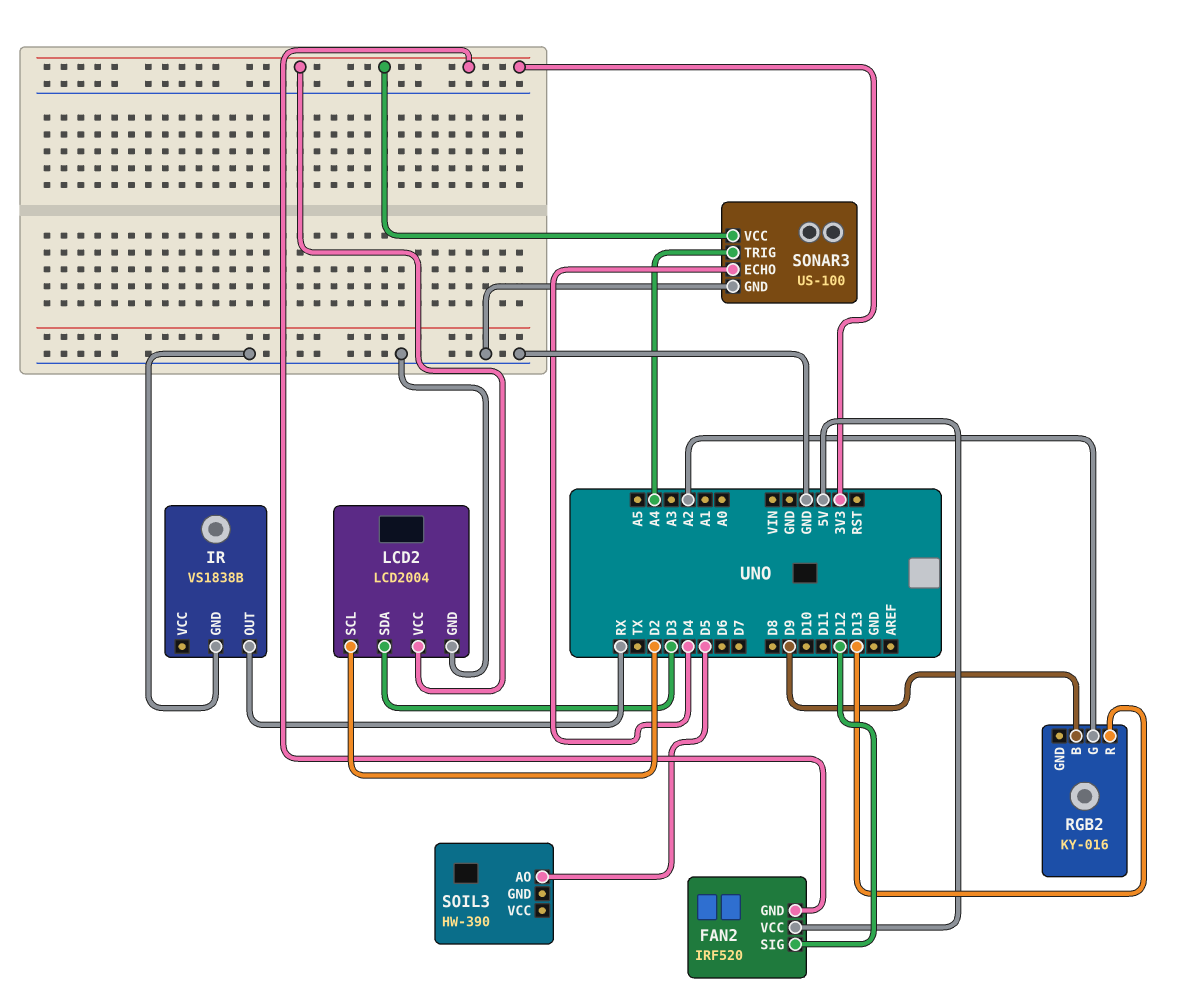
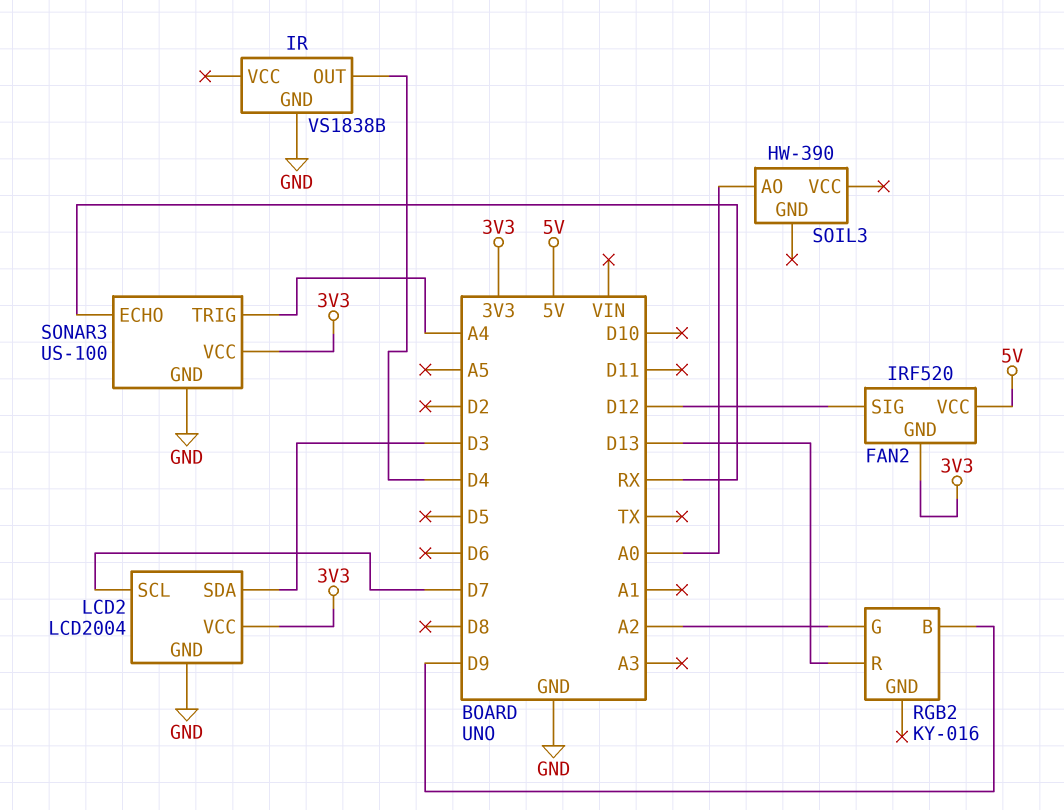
IR pin OUT: RX -> D4
LCD2 pin SCL: D2 -> D7
SOIL3 pin AO: D5 -> A0
SONAR3 pin ECHO: D4 -> RX

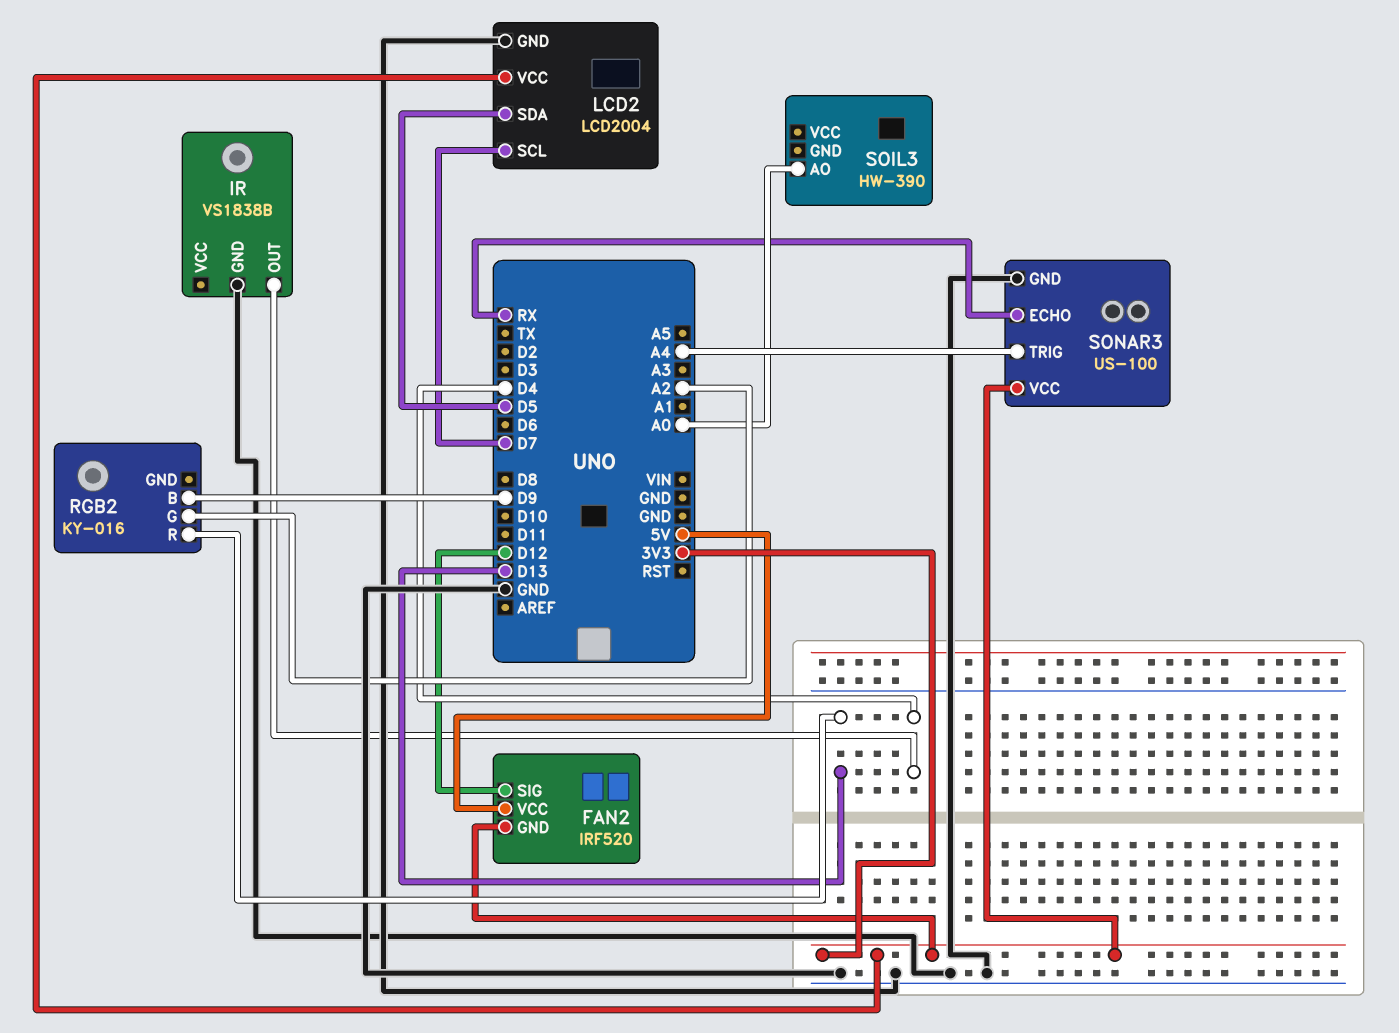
LCD2 pin SDA: D3 -> D5

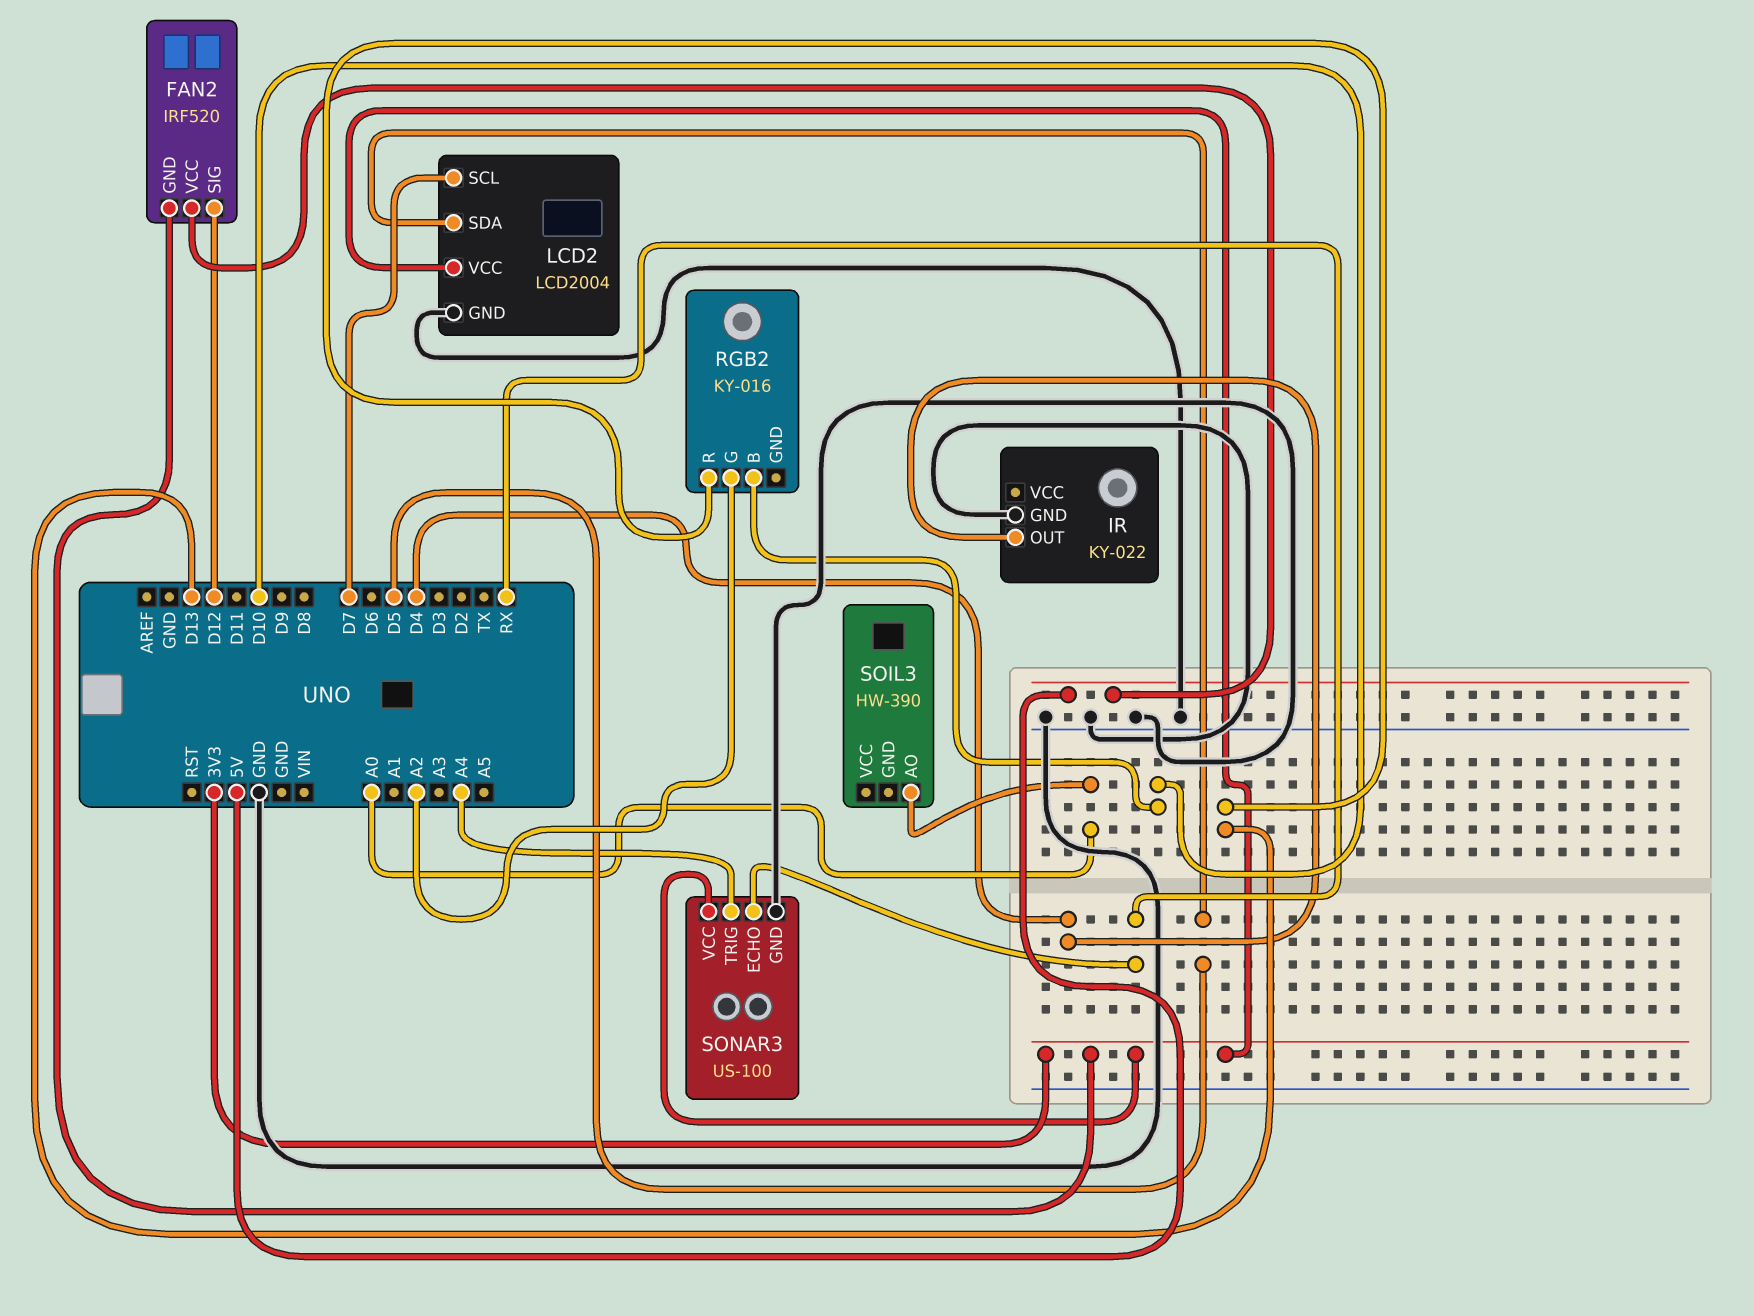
IR: VS1838B -> KY-022
RGB2 pin B: D9 -> D10

